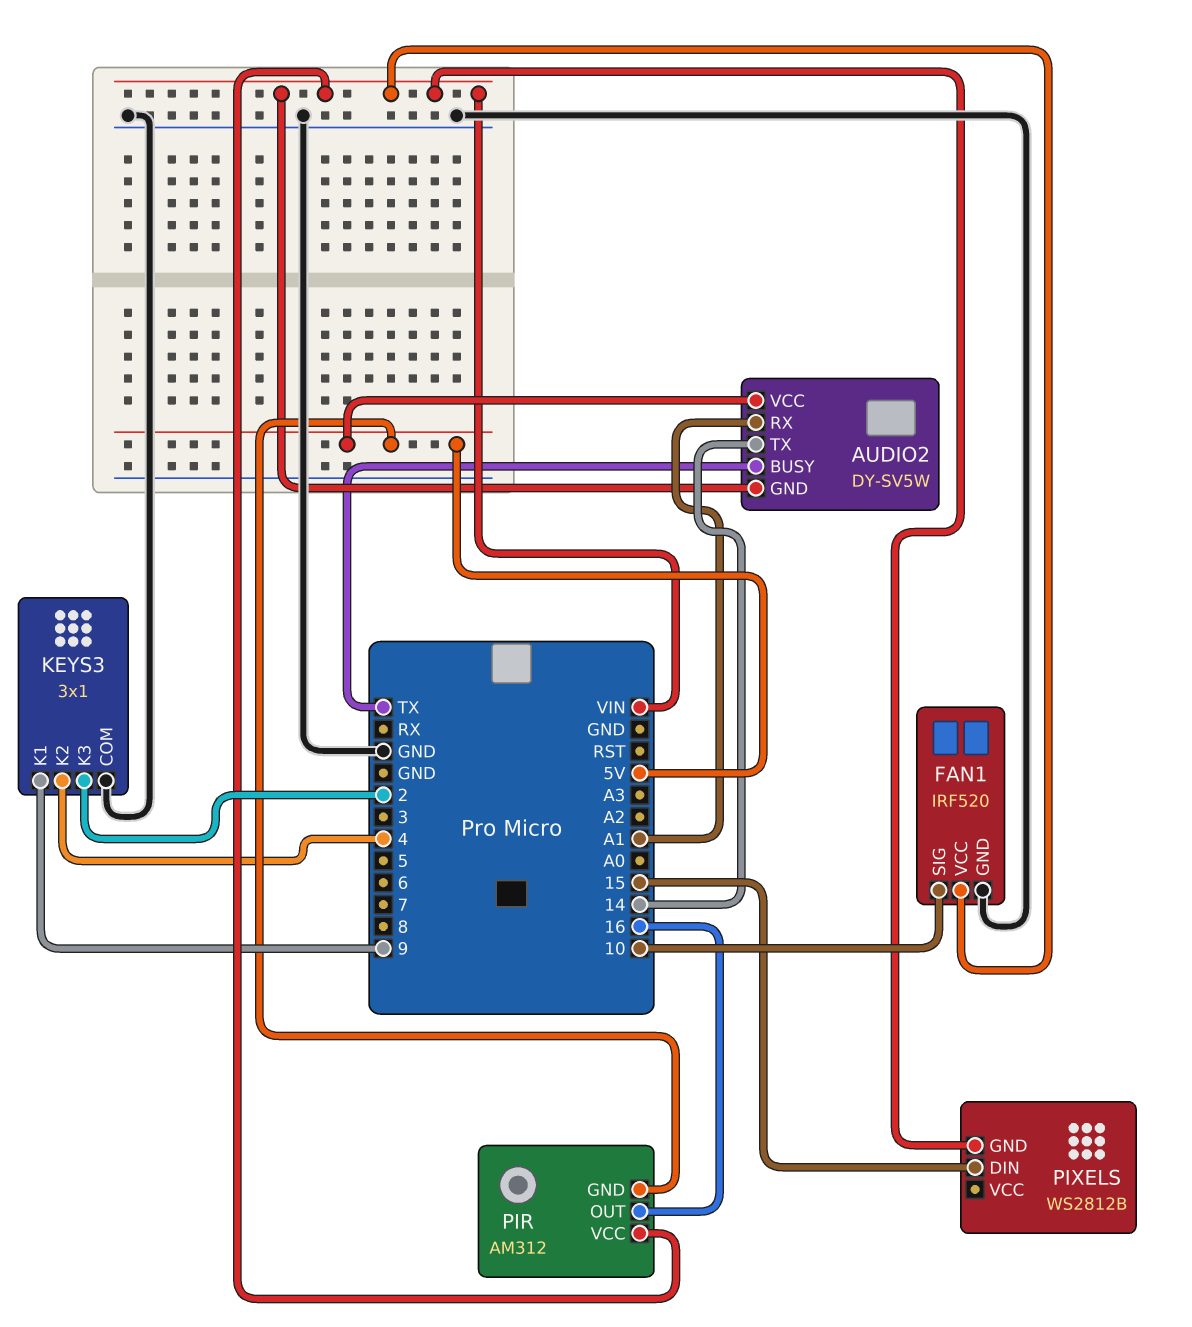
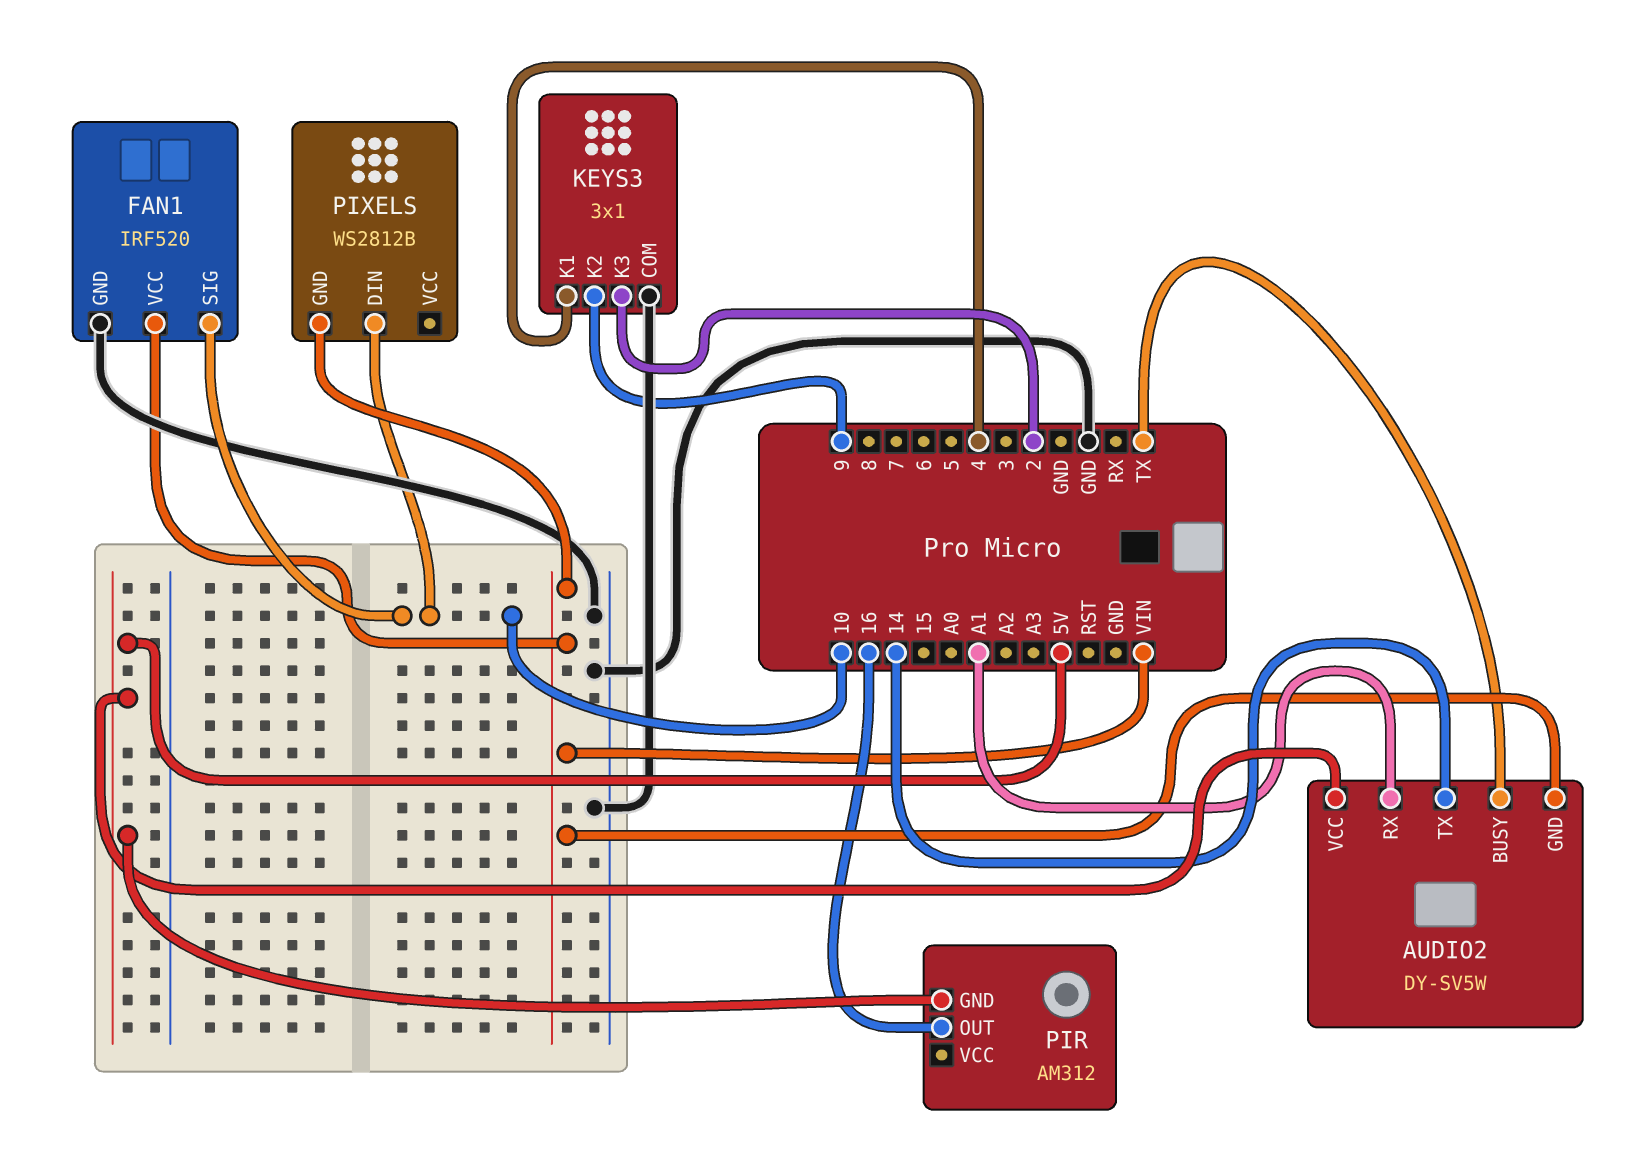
KEYS3 pin K1: 9 -> 4
KEYS3 pin K2: 4 -> 9
PIR pin VCC: VIN -> none
PIXELS pin DIN: 15 -> 10

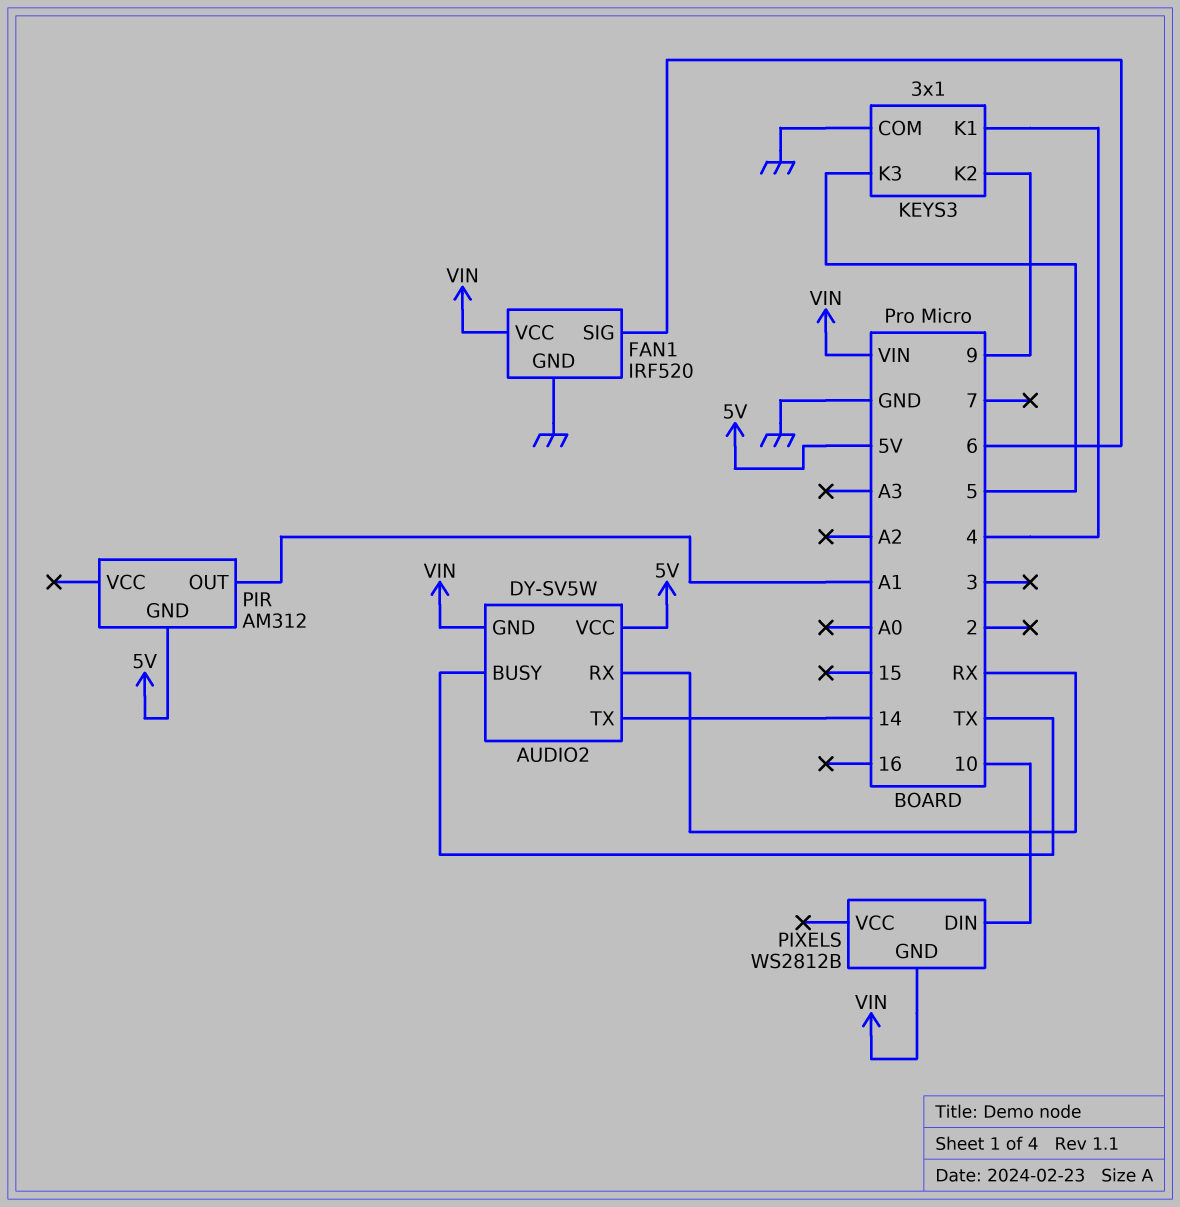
AUDIO2 pin RX: A1 -> RX
FAN1 pin SIG: 10 -> 6
KEYS3 pin K3: 2 -> 5
PIR pin OUT: 16 -> A1

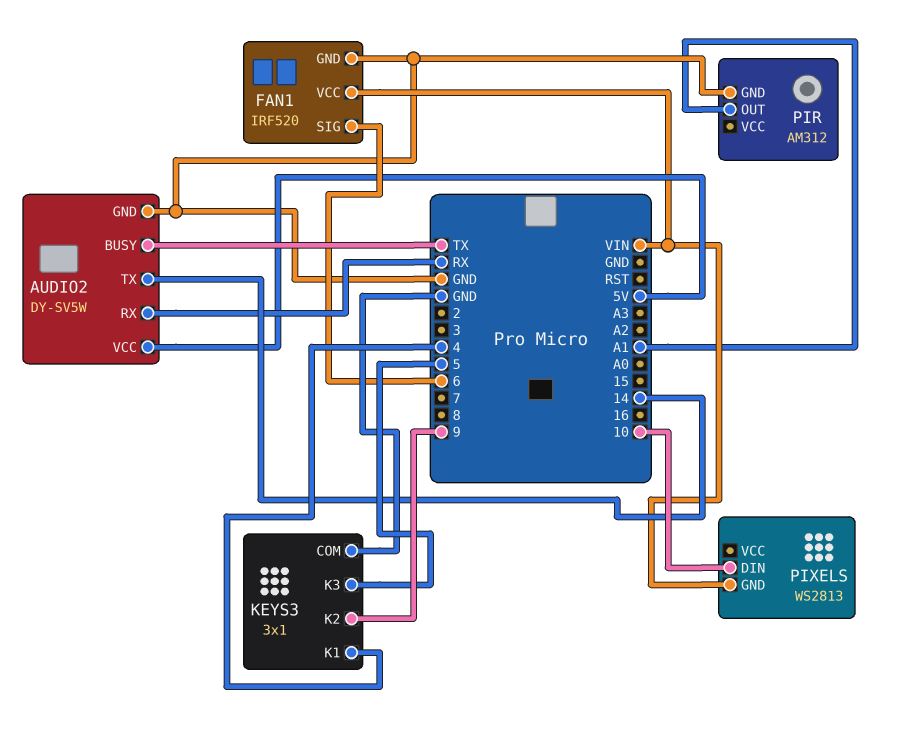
AUDIO2 pin GND: VIN -> GND
PIR pin GND: 5V -> GND
PIXELS: WS2812B -> WS2813

